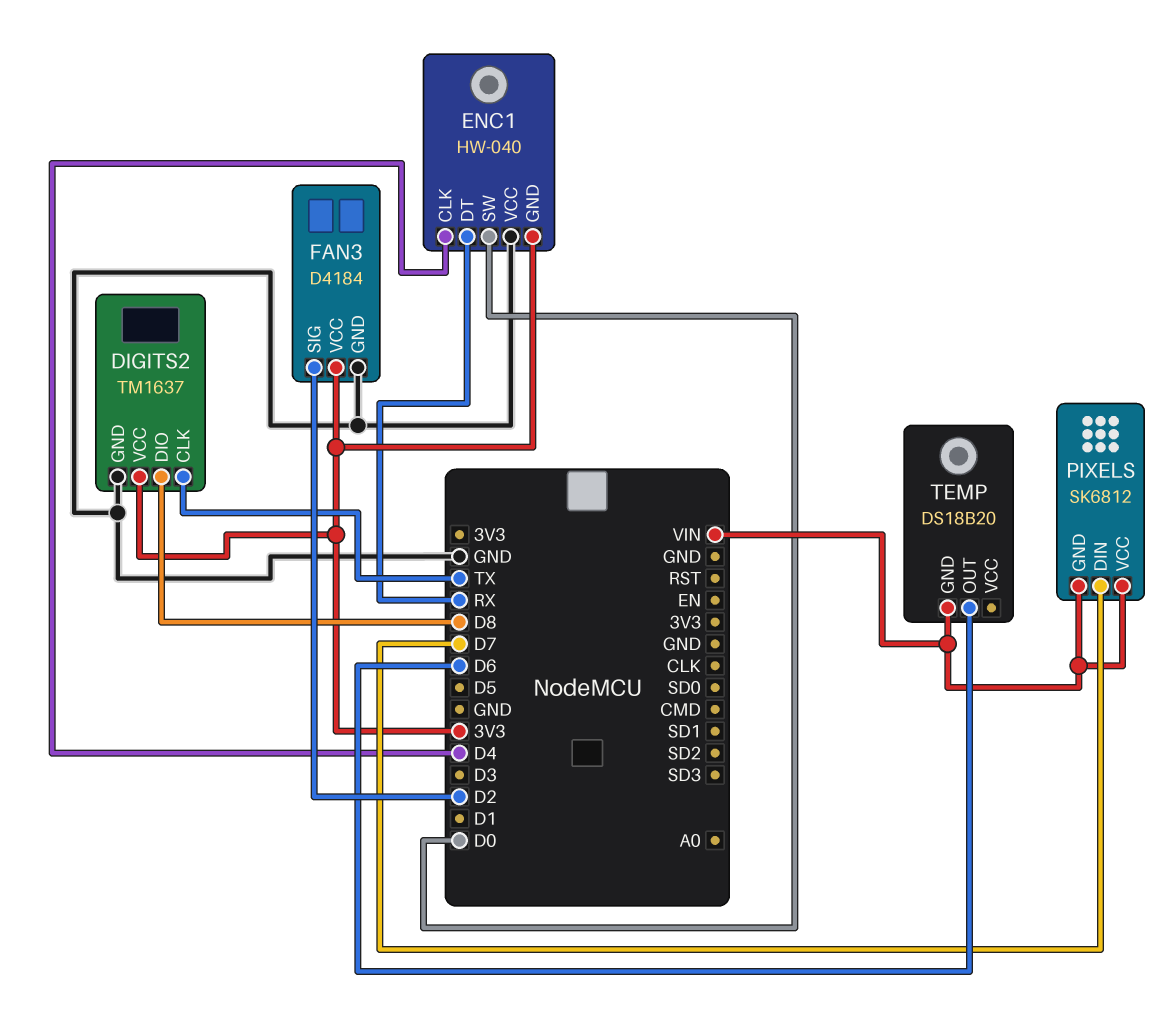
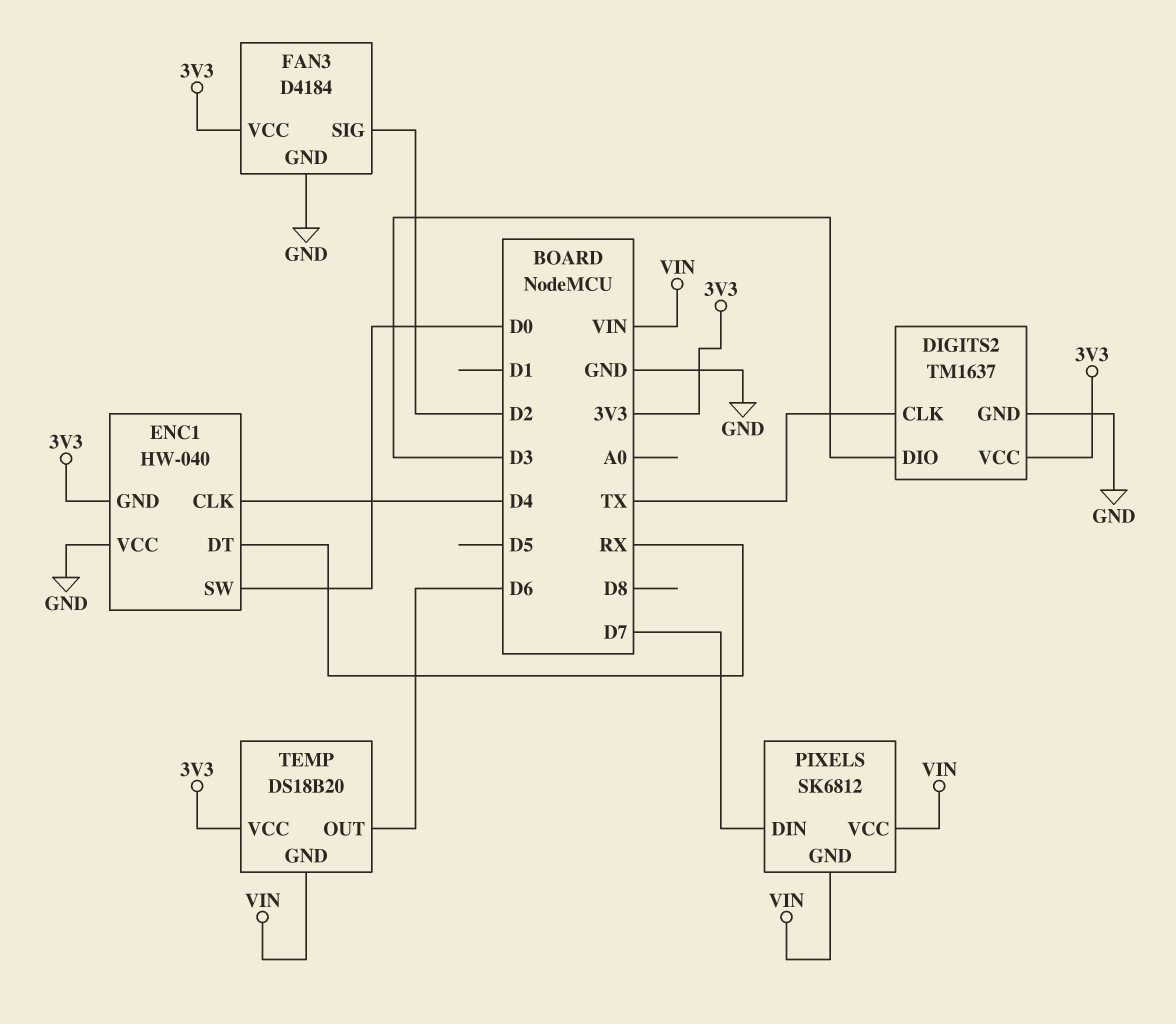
DIGITS2 pin DIO: D8 -> D3
TEMP pin VCC: none -> 3V3

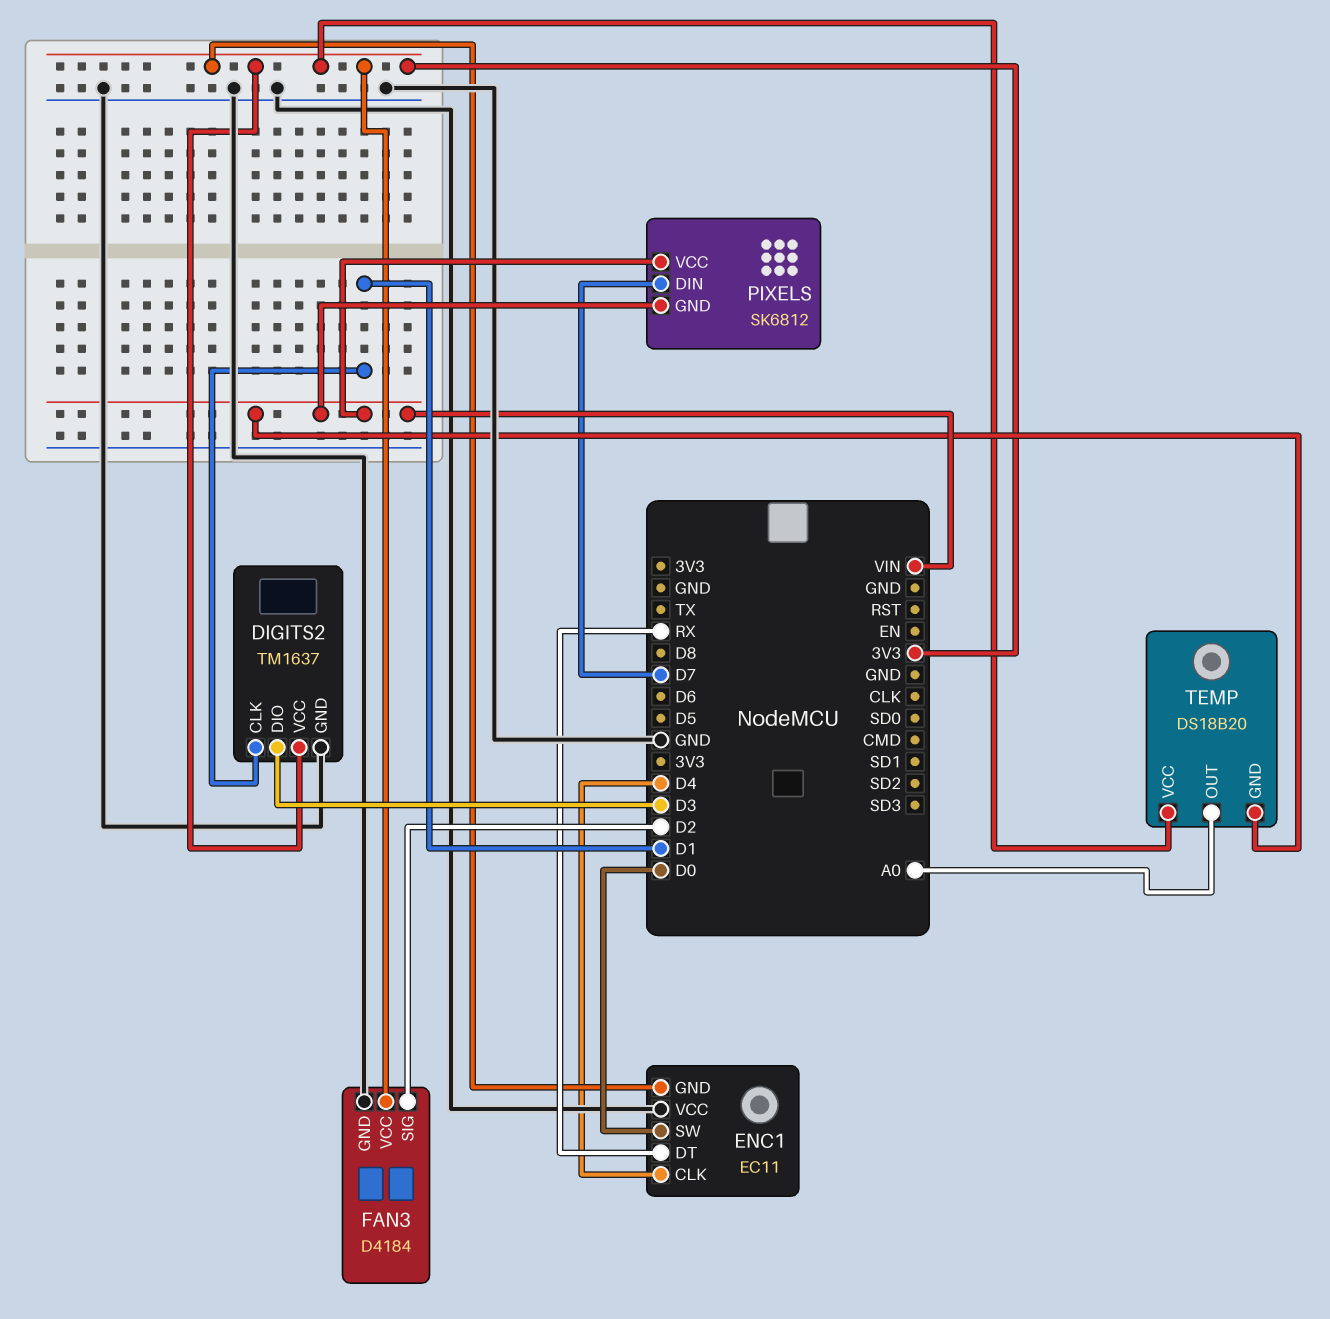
DIGITS2 pin CLK: TX -> D1
ENC1: HW-040 -> EC11
TEMP pin OUT: D6 -> A0

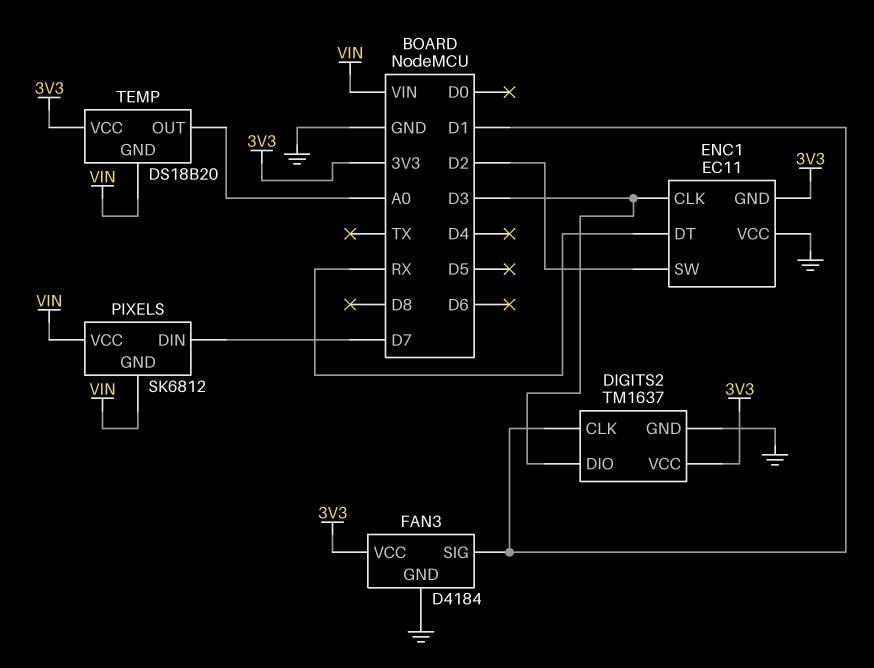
ENC1 pin CLK: D4 -> D3
ENC1 pin SW: D0 -> D2
FAN3 pin SIG: D2 -> D1

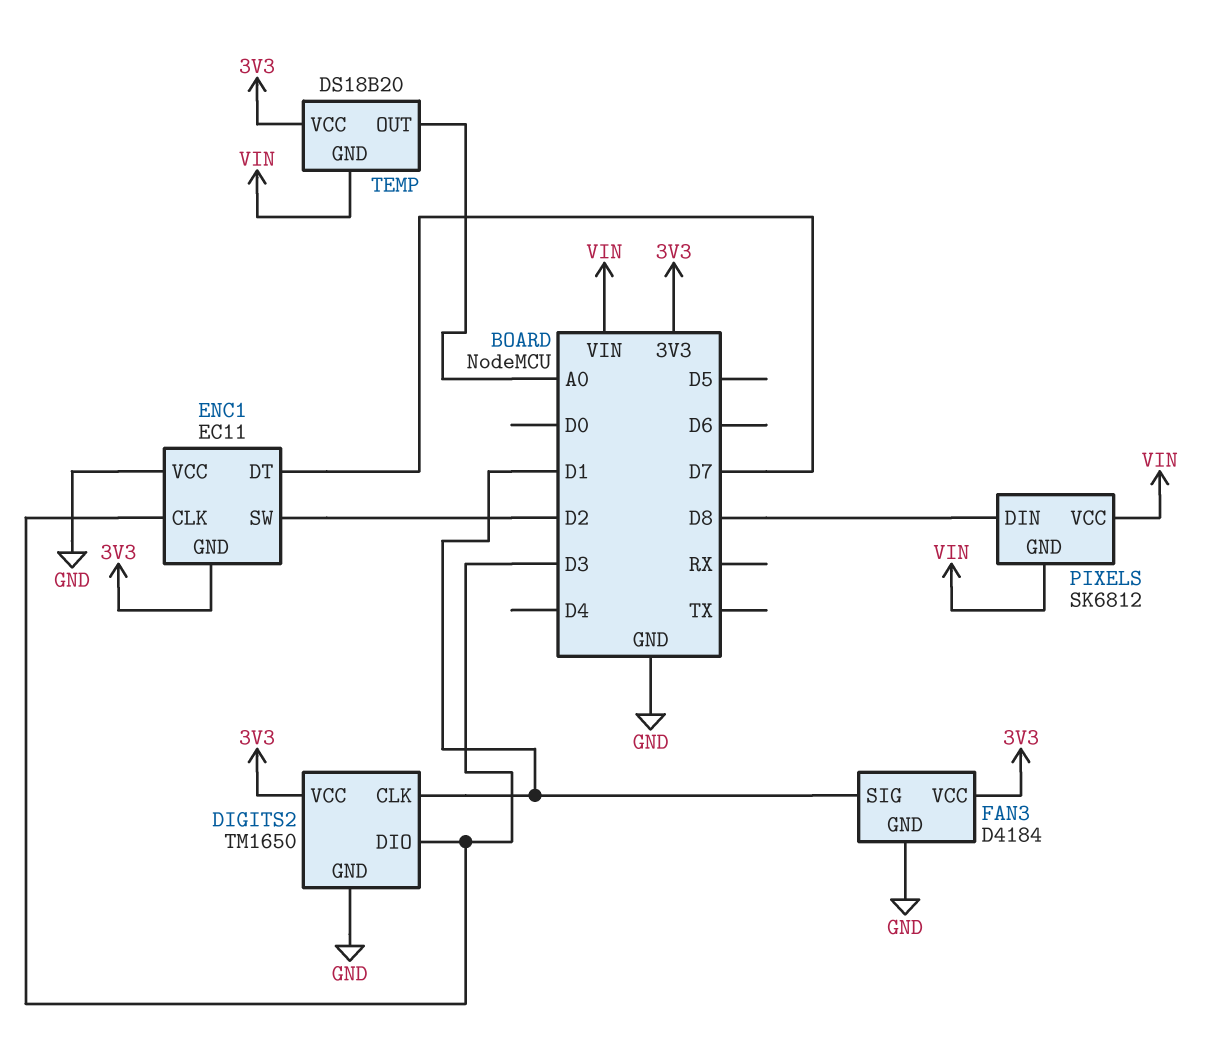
DIGITS2: TM1637 -> TM1650
ENC1 pin DT: RX -> D7
PIXELS pin DIN: D7 -> D8

